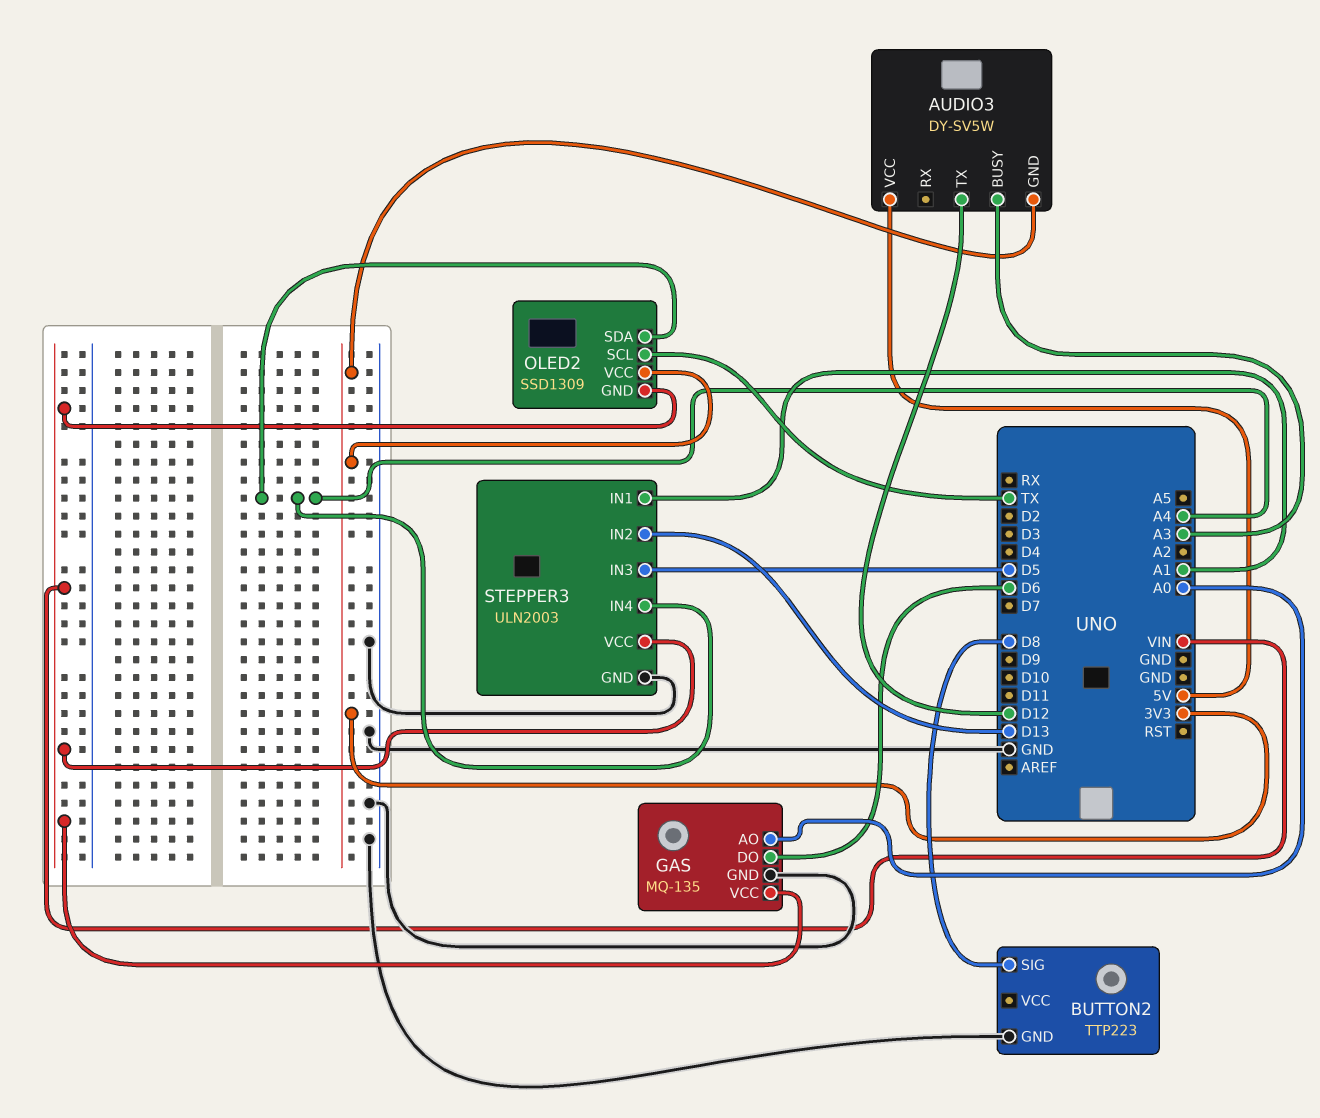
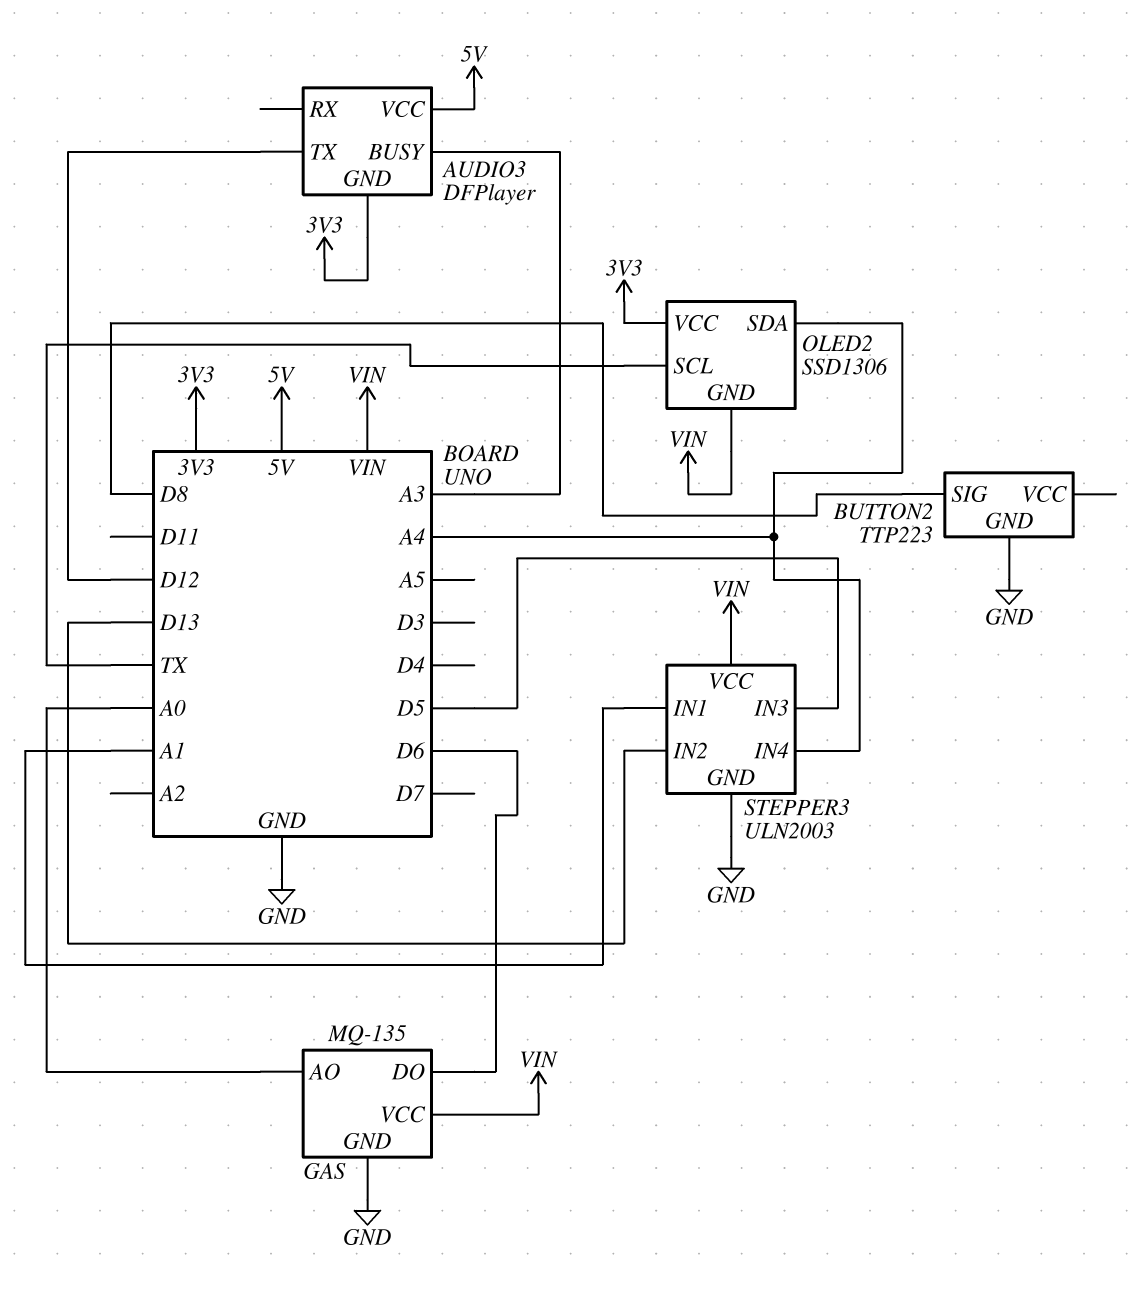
AUDIO3: DY-SV5W -> DFPlayer
OLED2: SSD1309 -> SSD1306

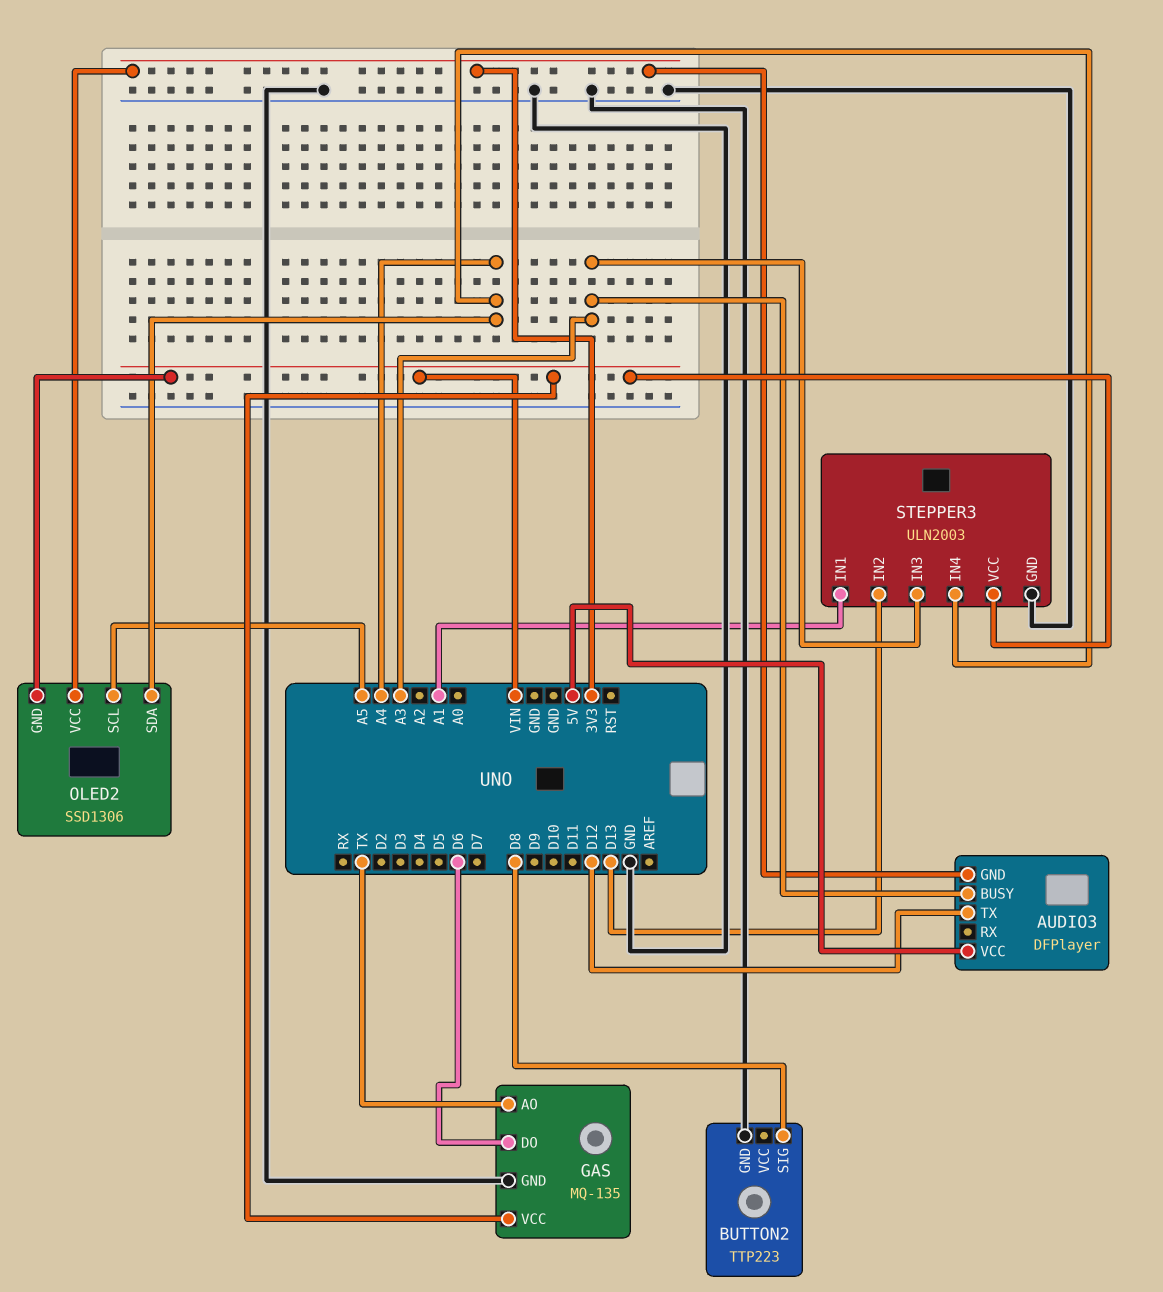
GAS pin AO: A0 -> TX
OLED2 pin SCL: TX -> A5
STEPPER3 pin IN3: D5 -> A3

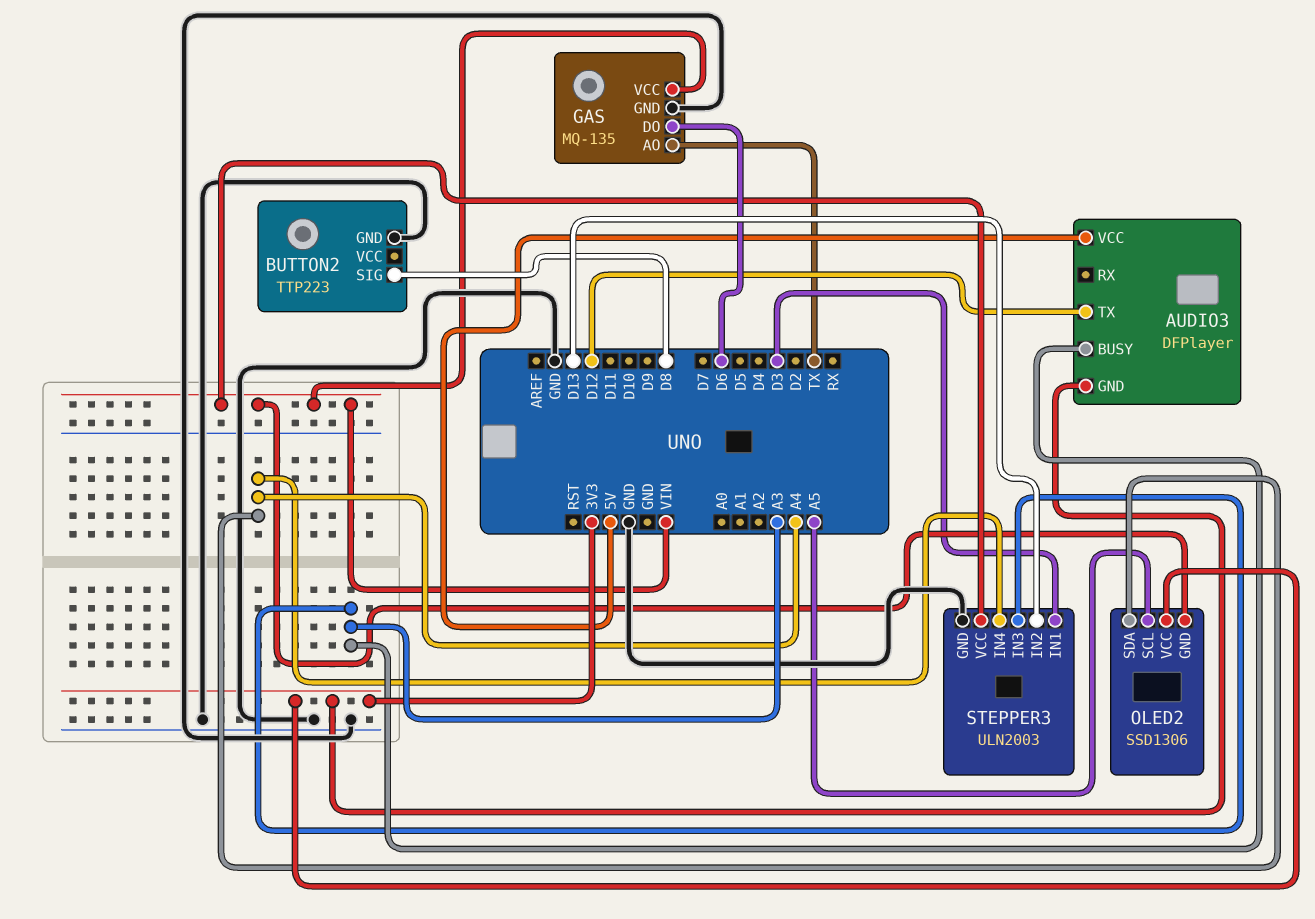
STEPPER3 pin IN1: A1 -> D3

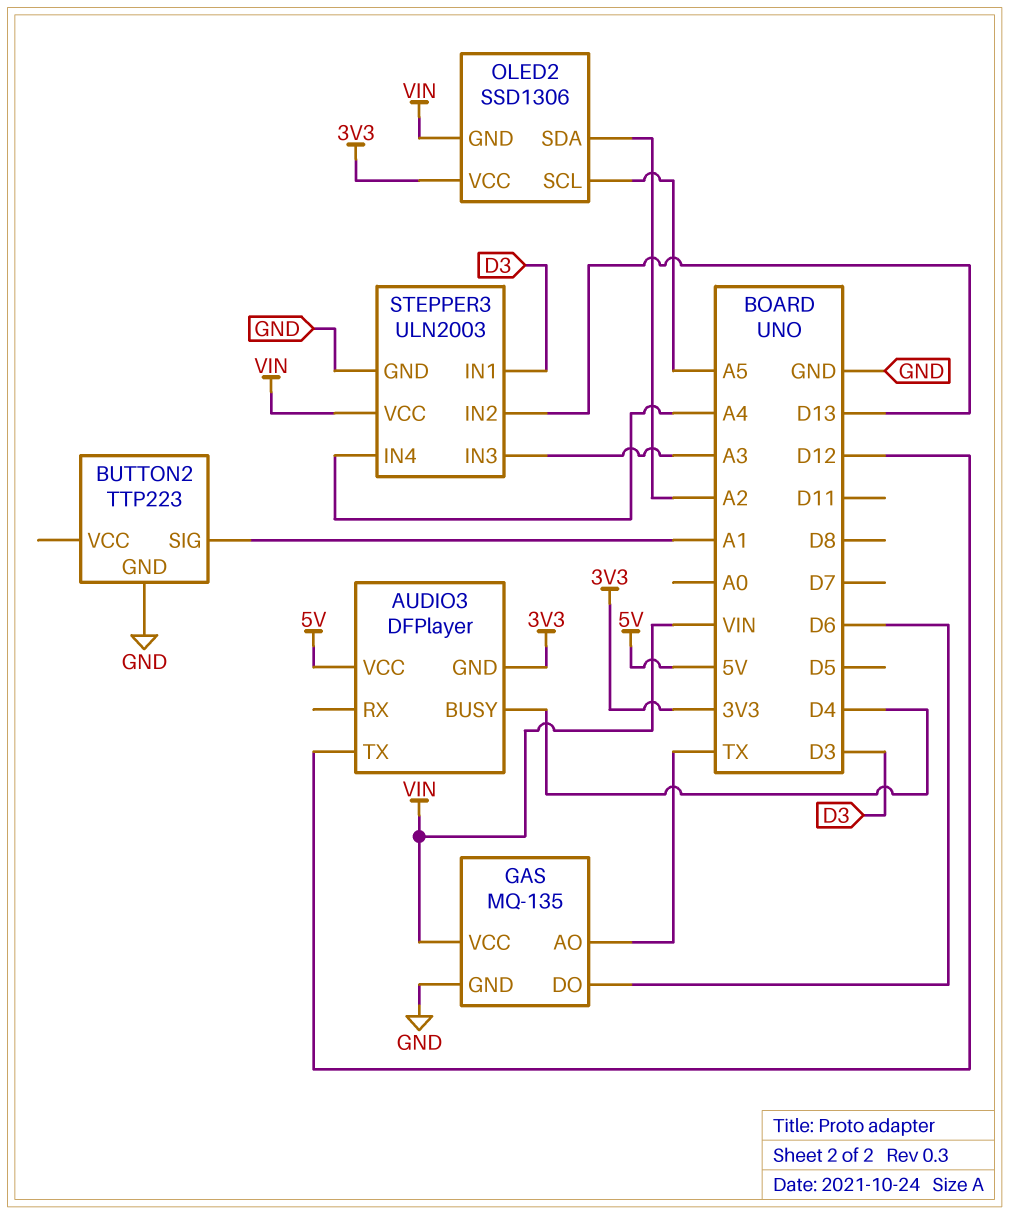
AUDIO3 pin BUSY: A3 -> D4
BUTTON2 pin SIG: D8 -> A1
OLED2 pin SDA: A4 -> A2

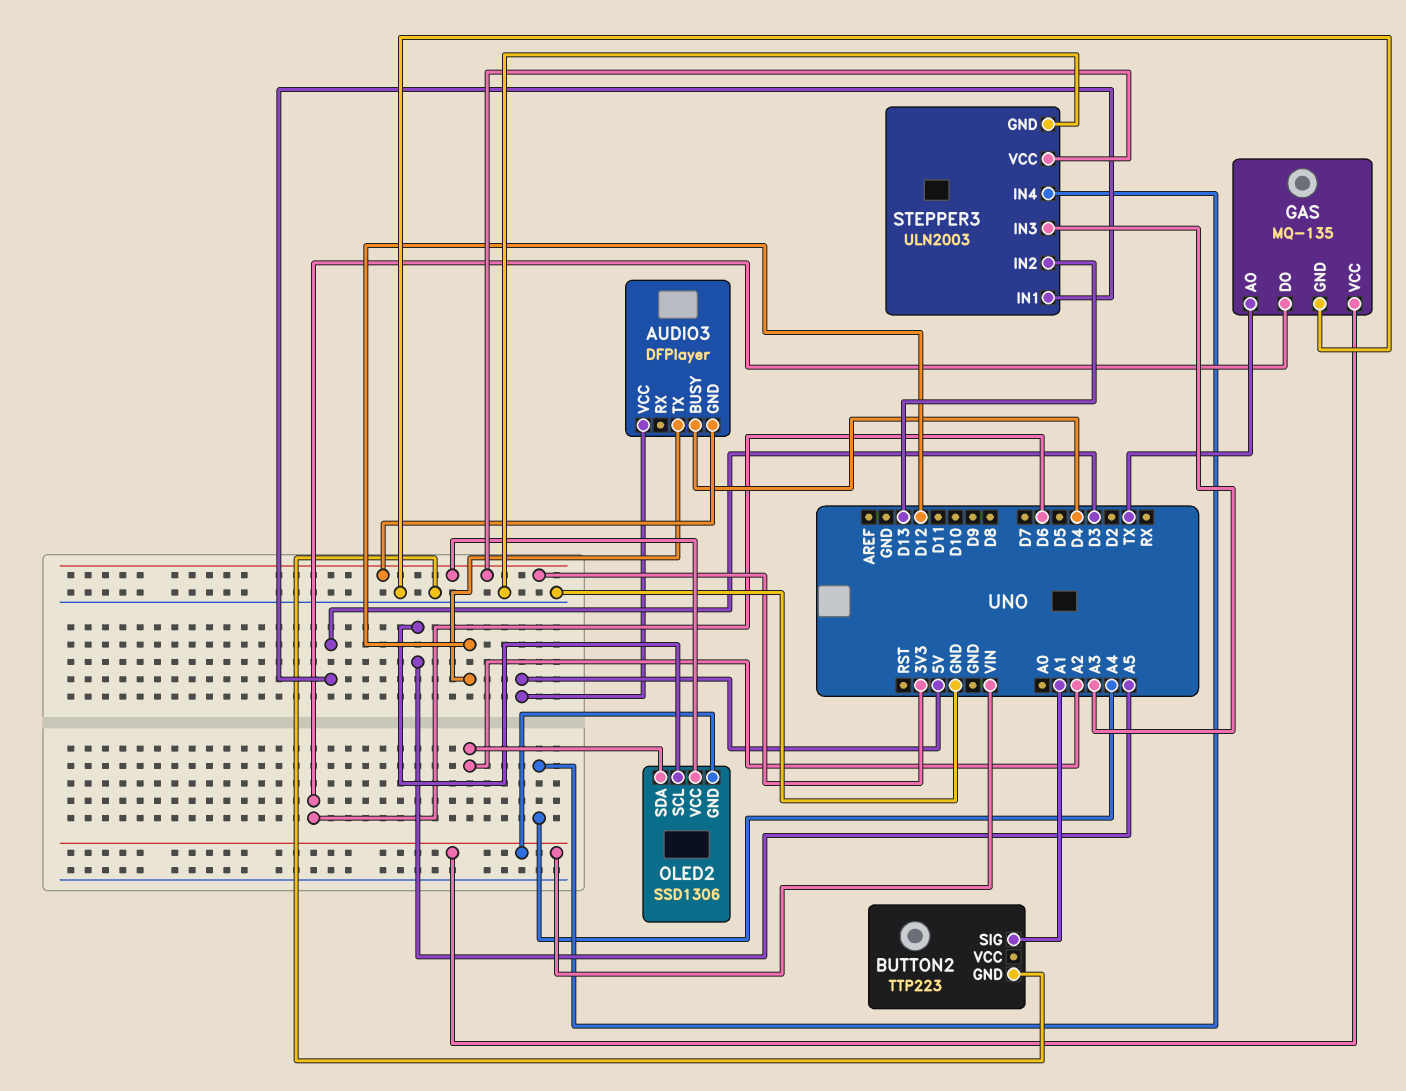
STEPPER3 pin VCC: VIN -> 3V3

